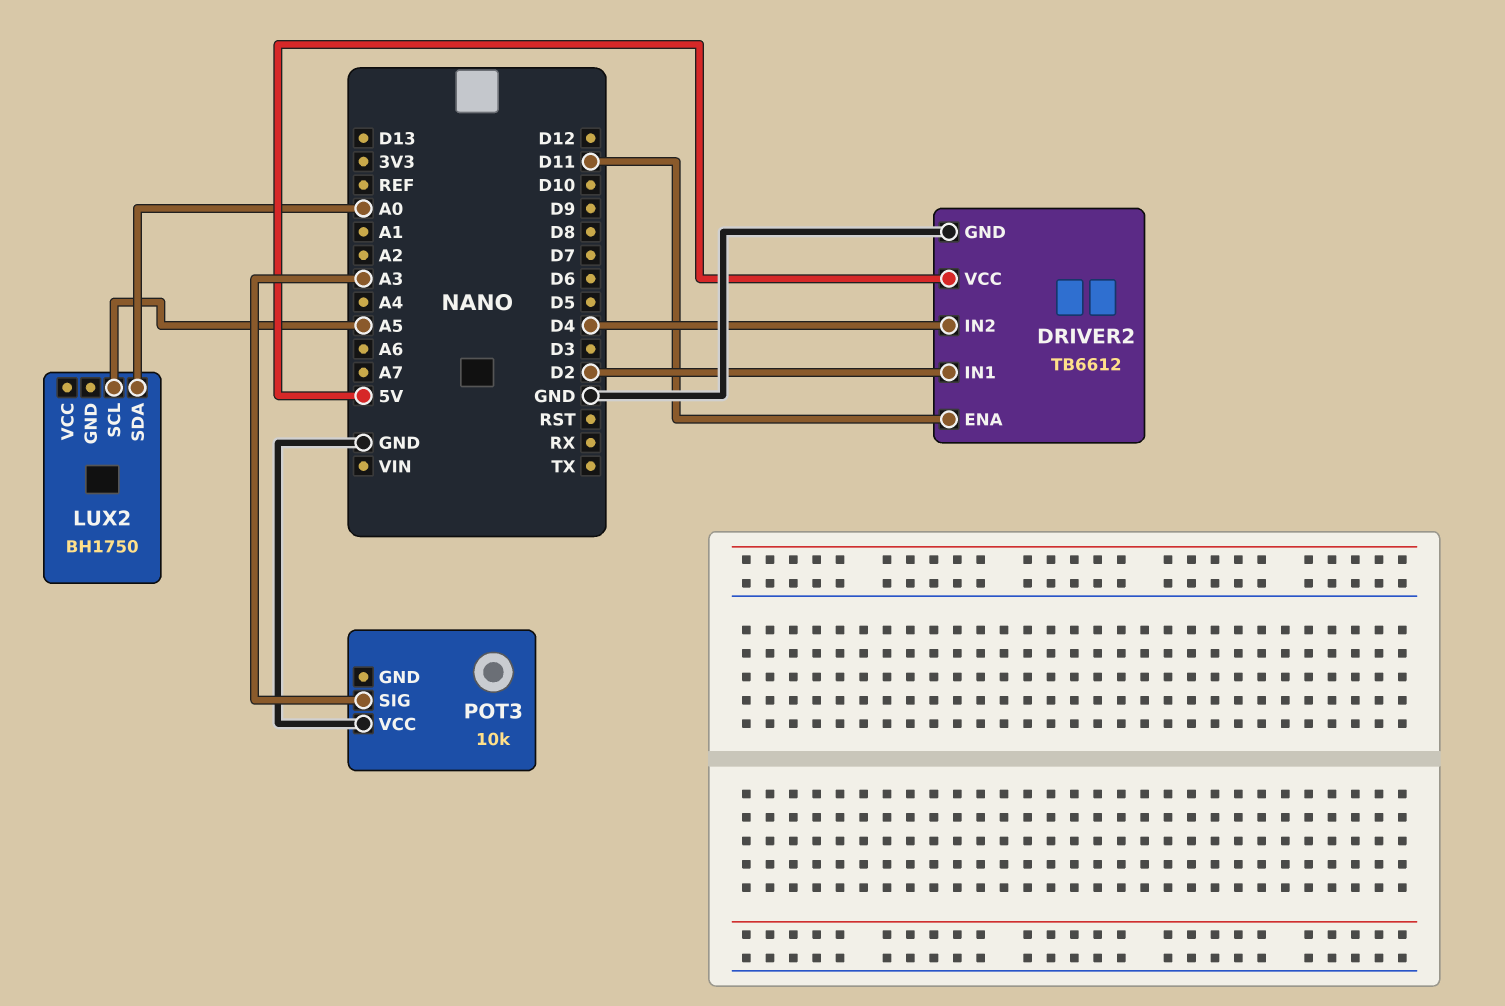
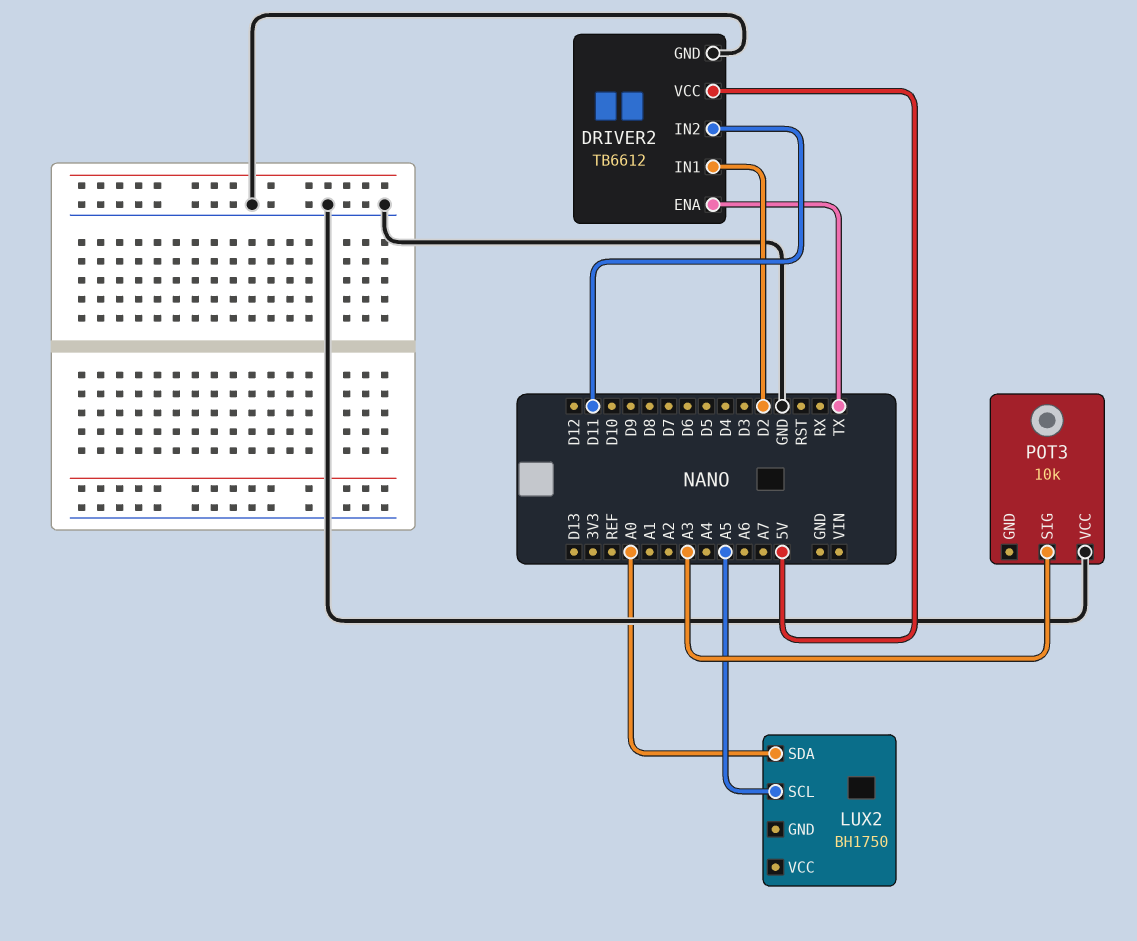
DRIVER2 pin ENA: D11 -> TX
DRIVER2 pin IN2: D4 -> D11

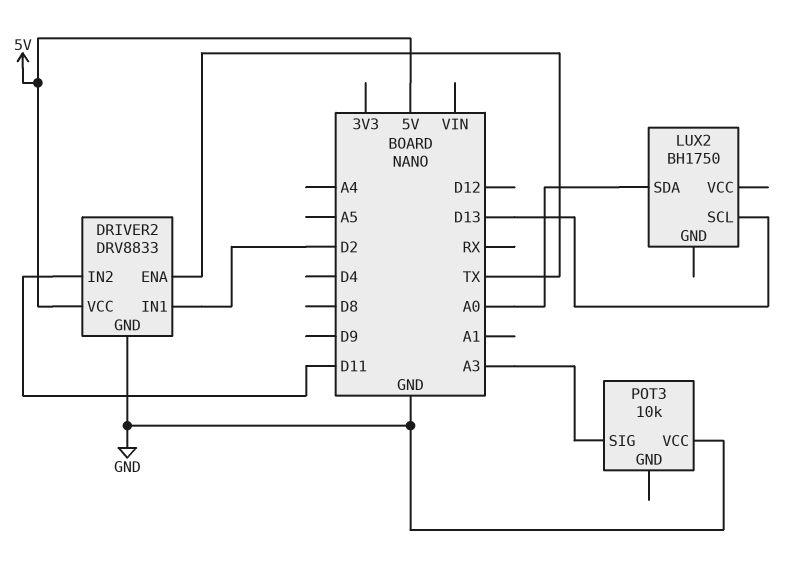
DRIVER2: TB6612 -> DRV8833
LUX2 pin SCL: A5 -> D13

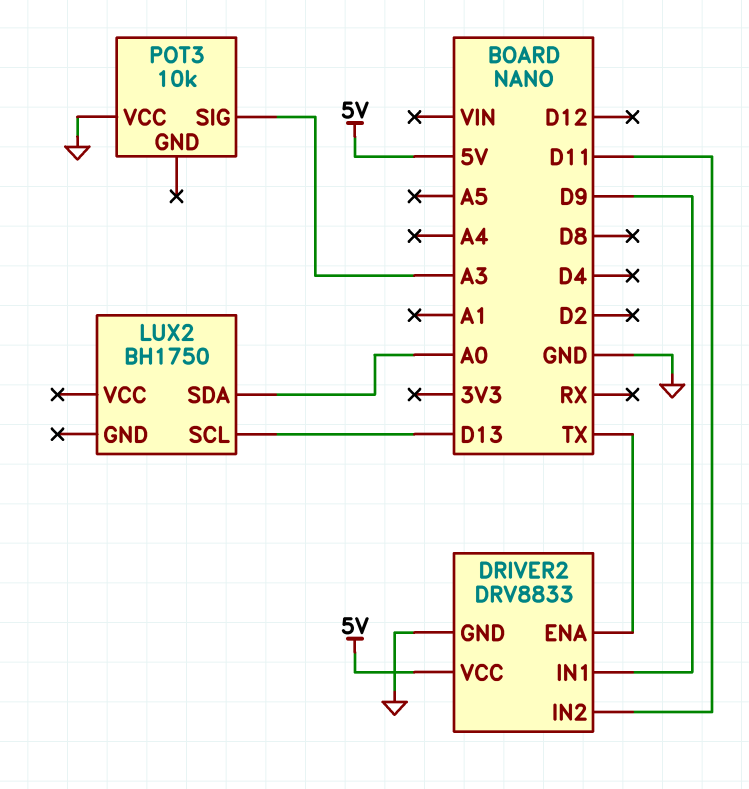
DRIVER2 pin IN1: D2 -> D9

